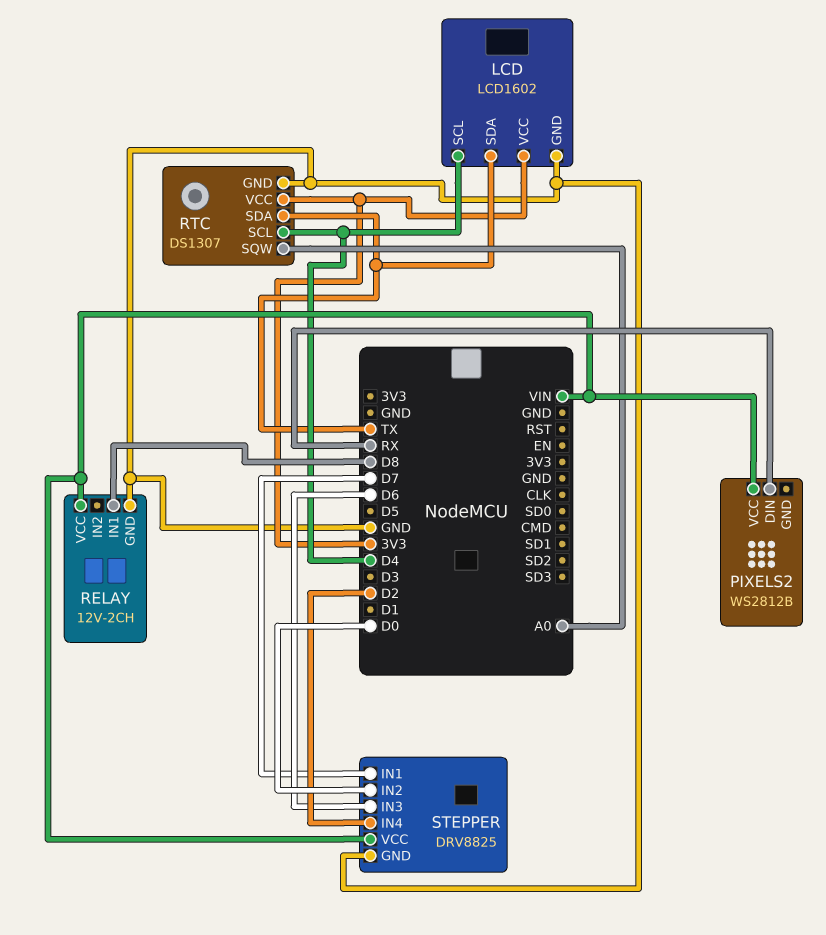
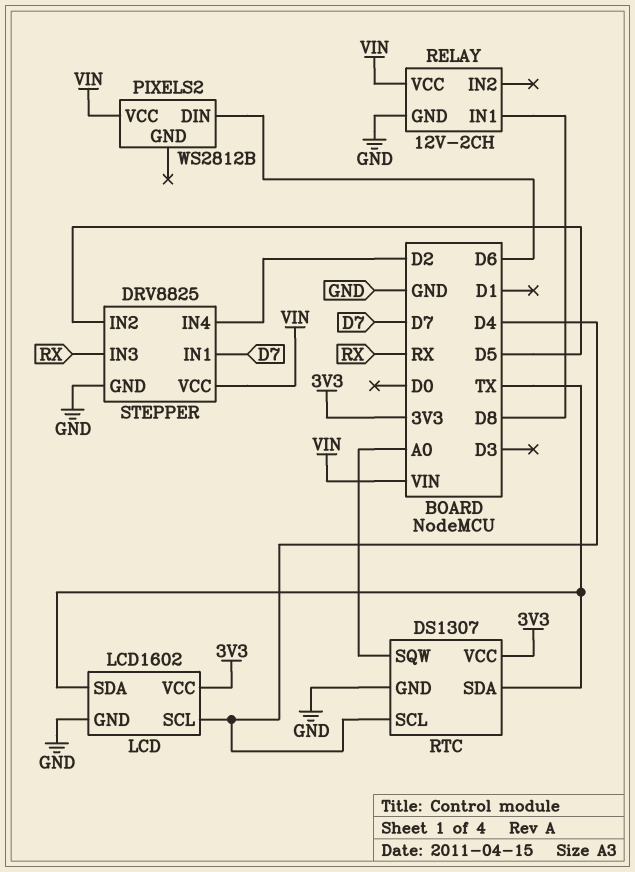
PIXELS2 pin DIN: RX -> D6
STEPPER pin IN2: D0 -> D5
STEPPER pin IN3: D6 -> RX

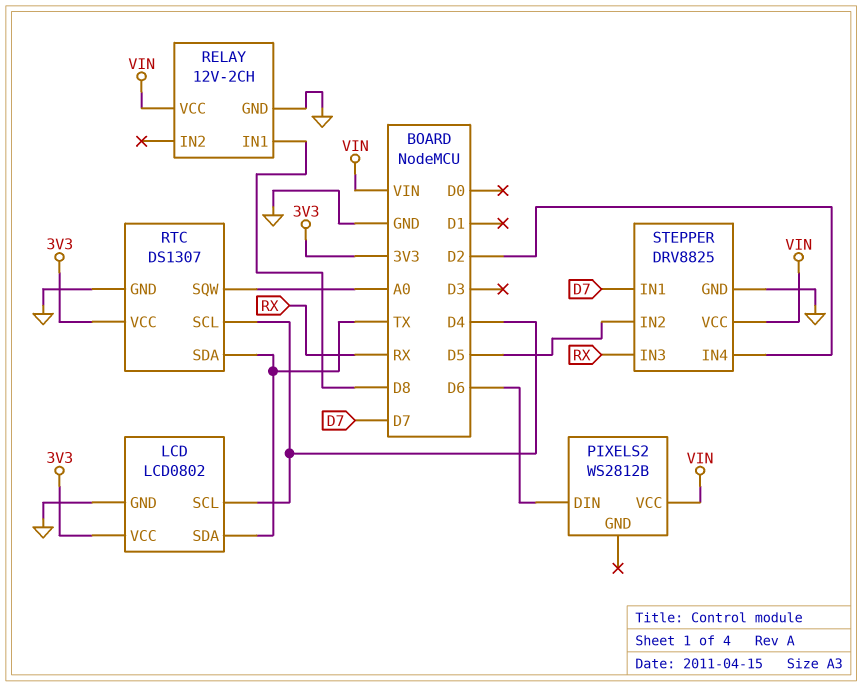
LCD: LCD1602 -> LCD0802

